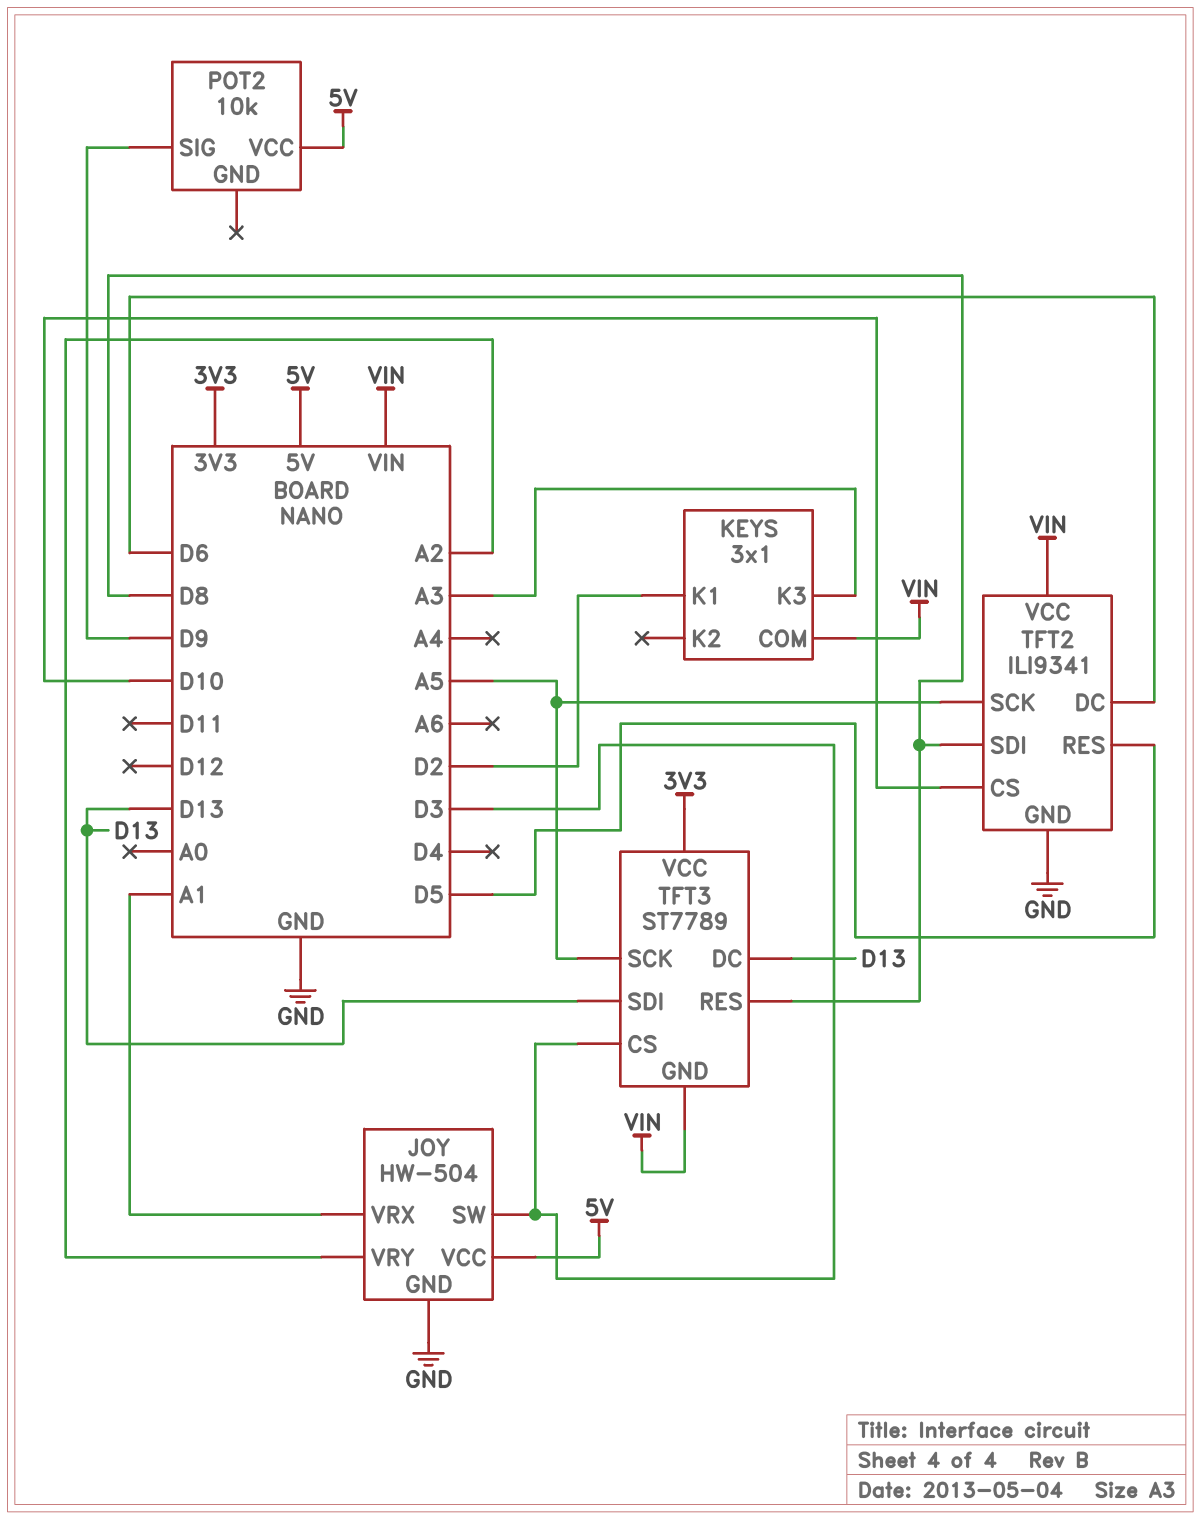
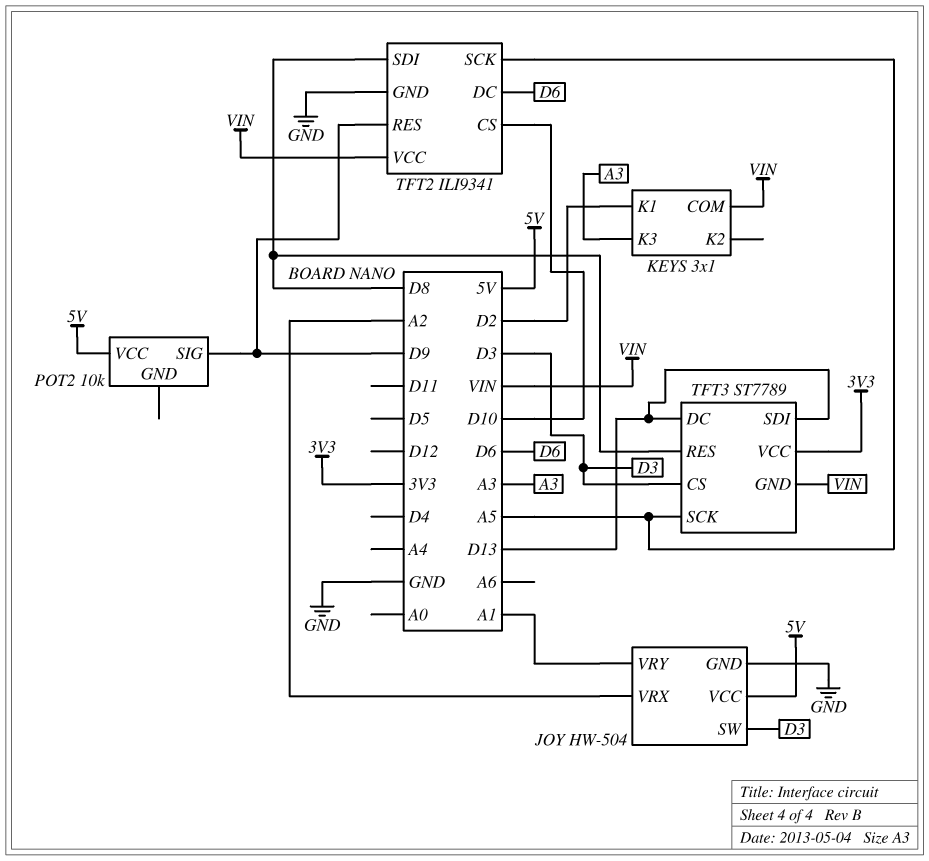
JOY pin VRX: A1 -> A2
JOY pin VRY: A2 -> A1
TFT2 pin RES: D5 -> D9

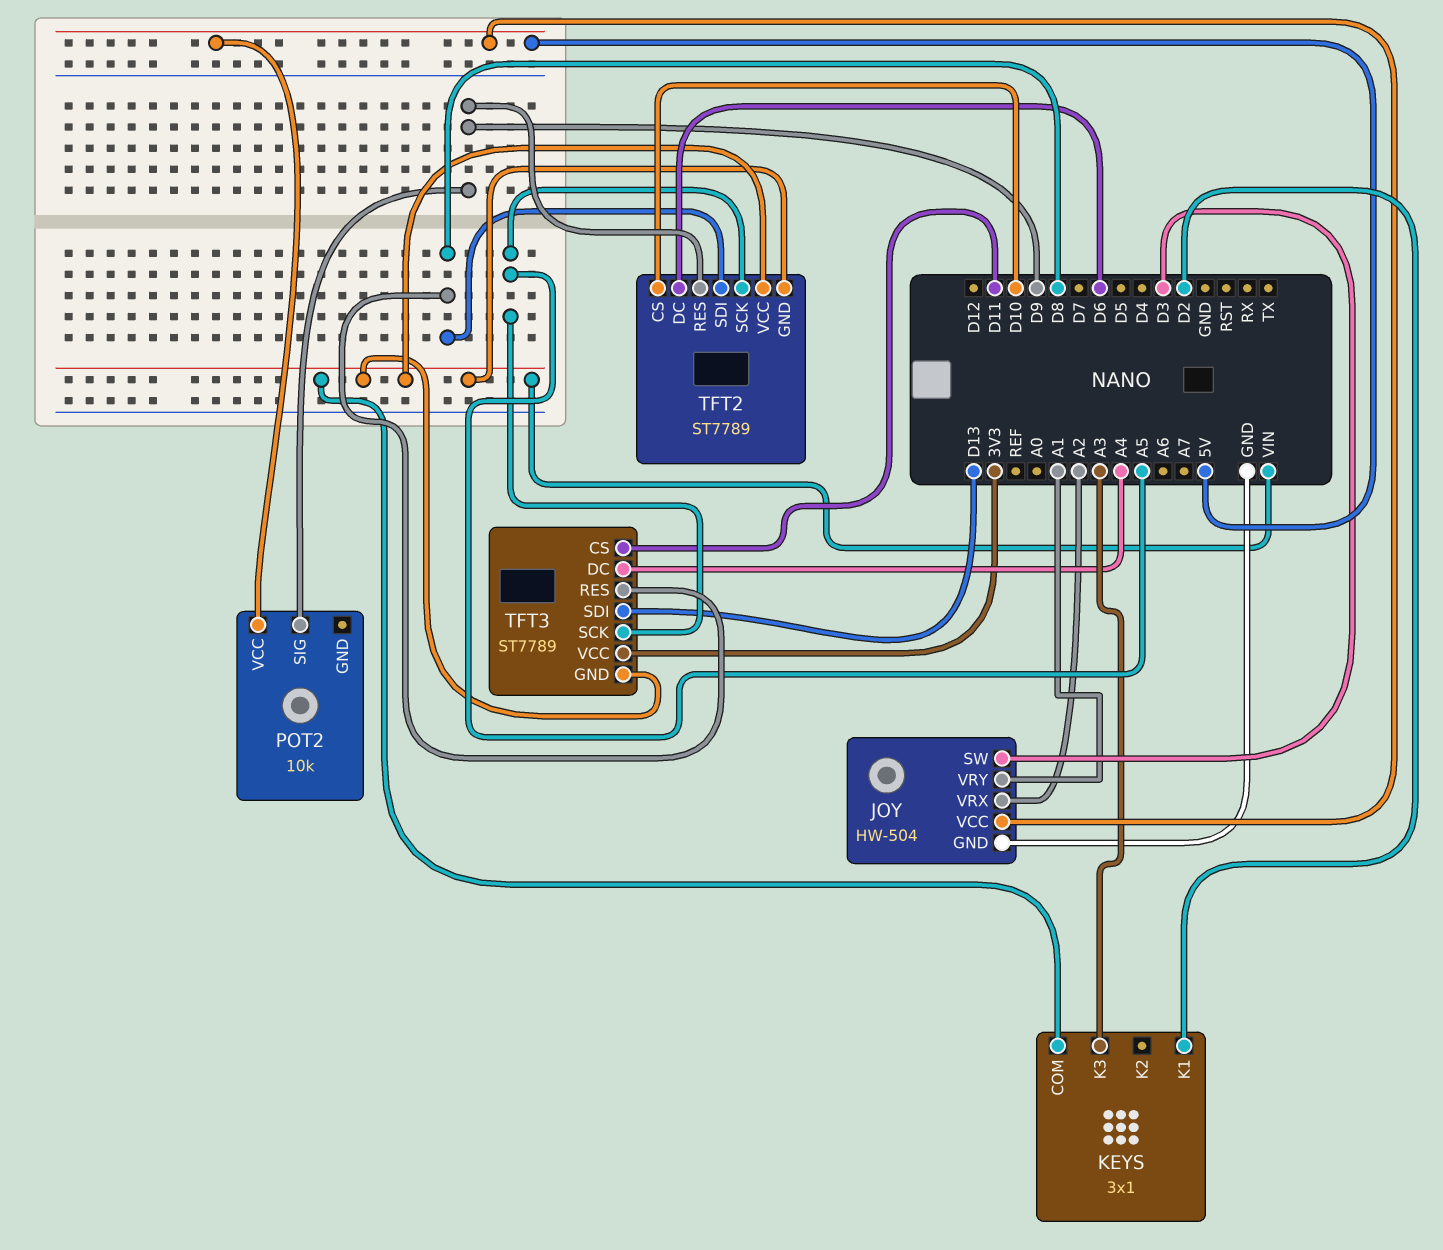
TFT2: ILI9341 -> ST7789
TFT2 pin GND: GND -> VIN
TFT3 pin CS: D3 -> D11
TFT3 pin DC: D13 -> A4

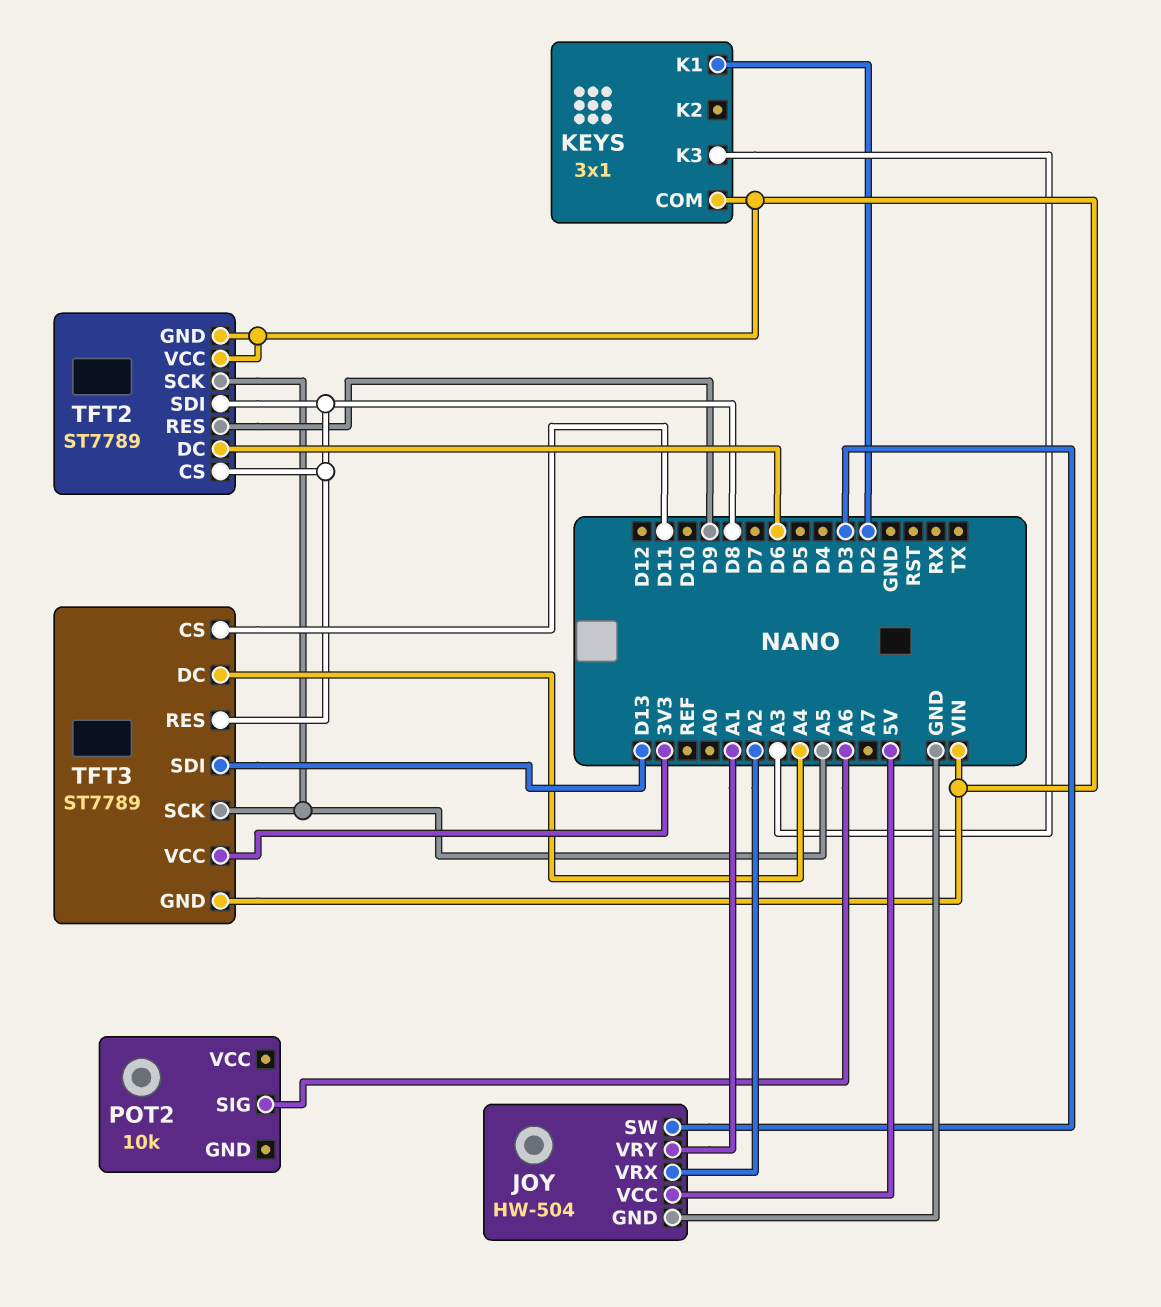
POT2 pin SIG: D9 -> A6
POT2 pin VCC: 5V -> none
TFT2 pin CS: D10 -> D8

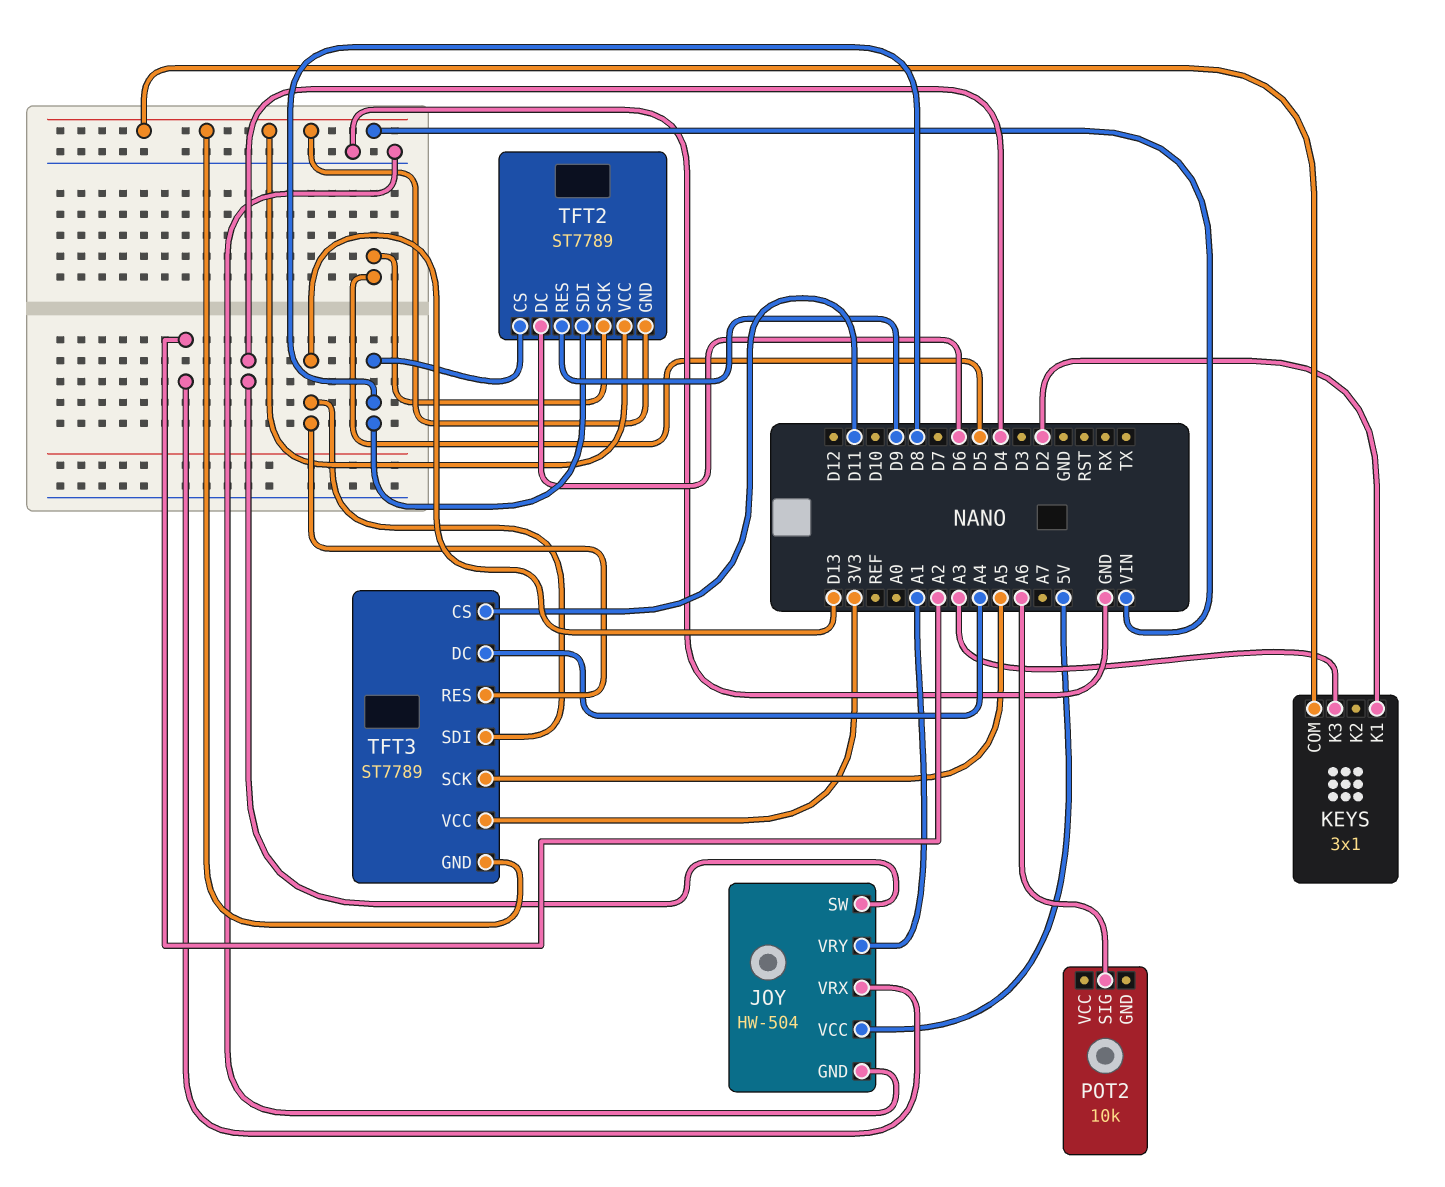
JOY pin SW: D3 -> D4
TFT2 pin SCK: A5 -> D5
TFT3 pin RES: D8 -> D13

